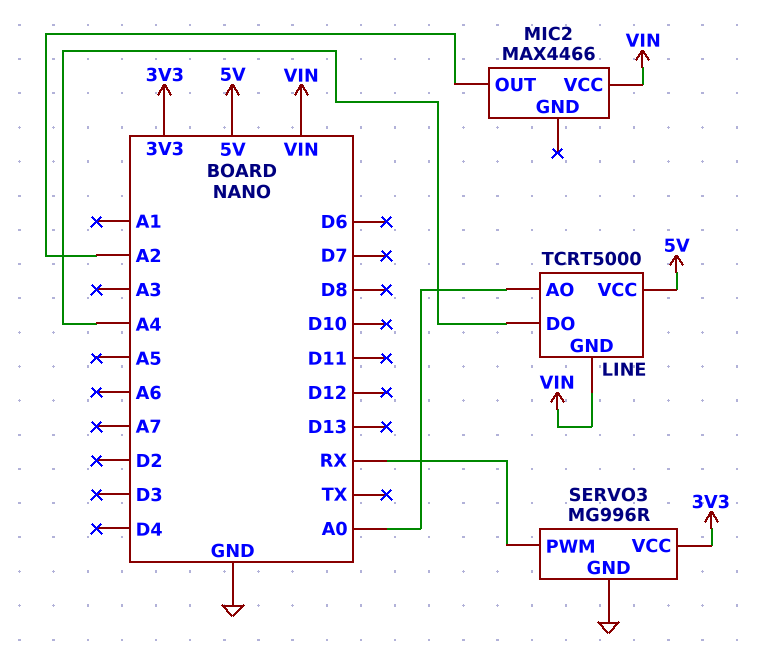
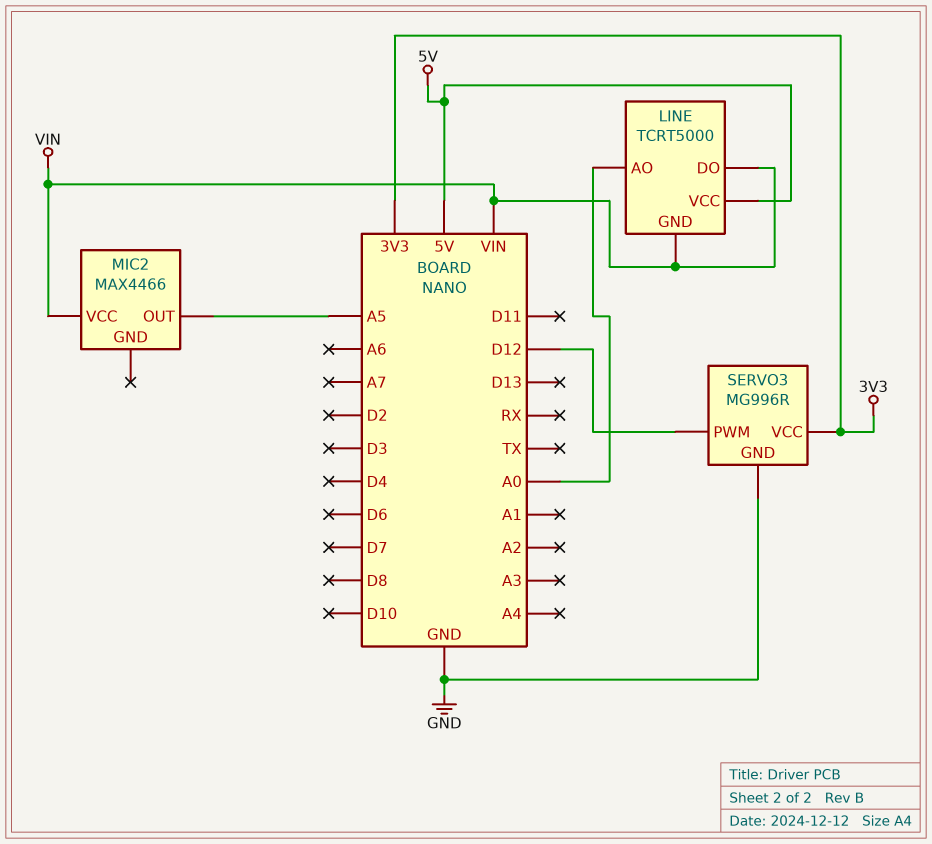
LINE pin DO: A4 -> VIN
MIC2 pin OUT: A2 -> A5
SERVO3 pin PWM: RX -> D12

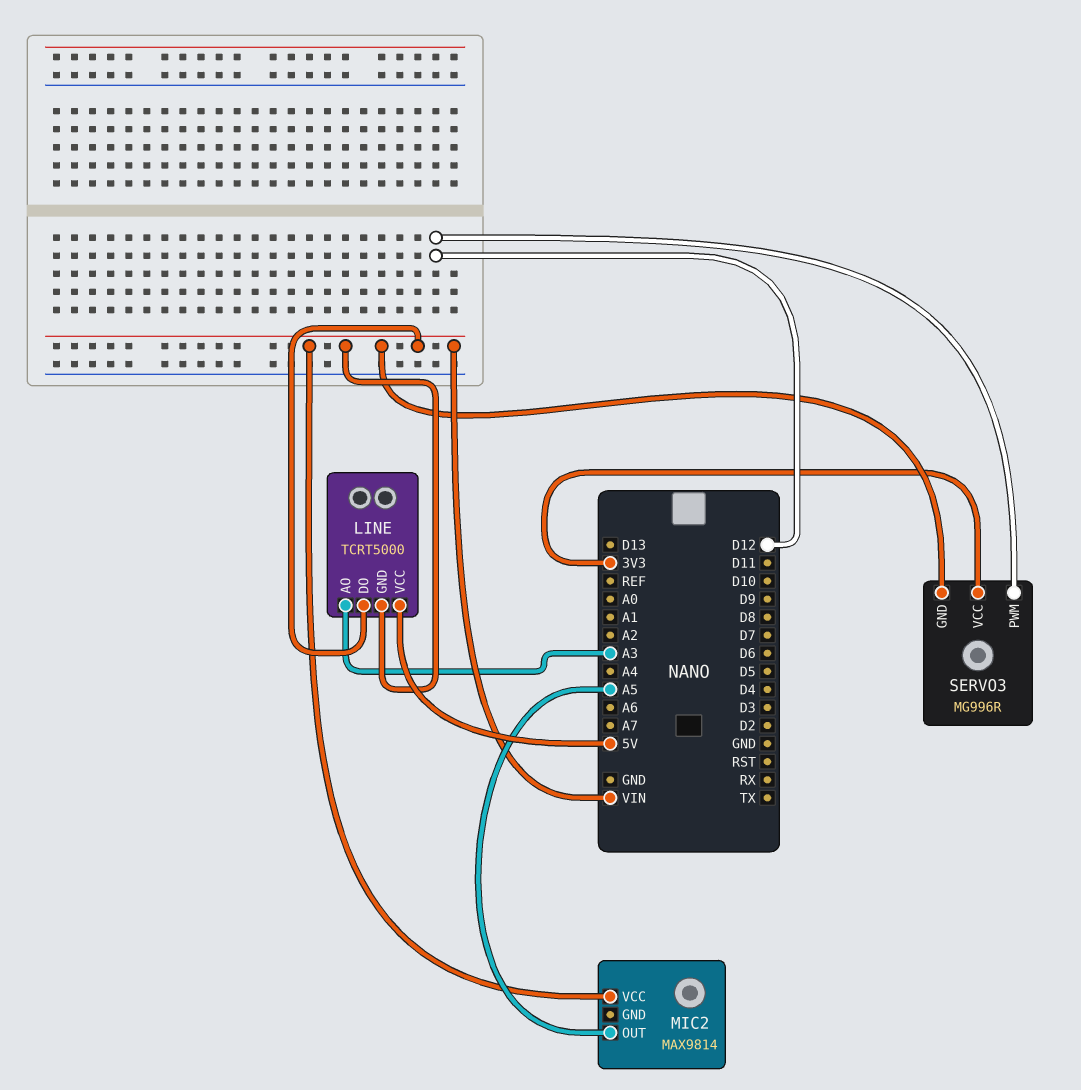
LINE pin AO: A0 -> A3
MIC2: MAX4466 -> MAX9814
SERVO3 pin GND: GND -> VIN

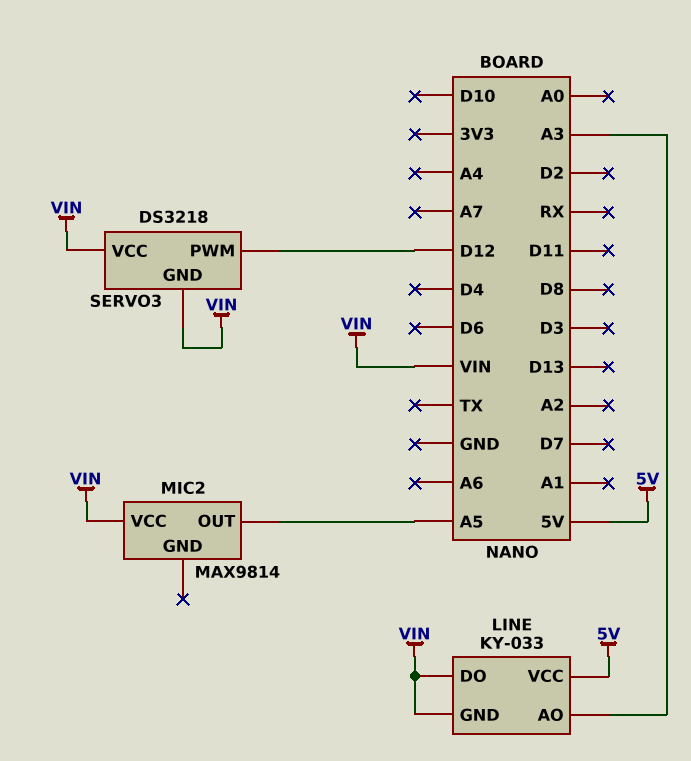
LINE: TCRT5000 -> KY-033
SERVO3: MG996R -> DS3218
SERVO3 pin VCC: 3V3 -> VIN

